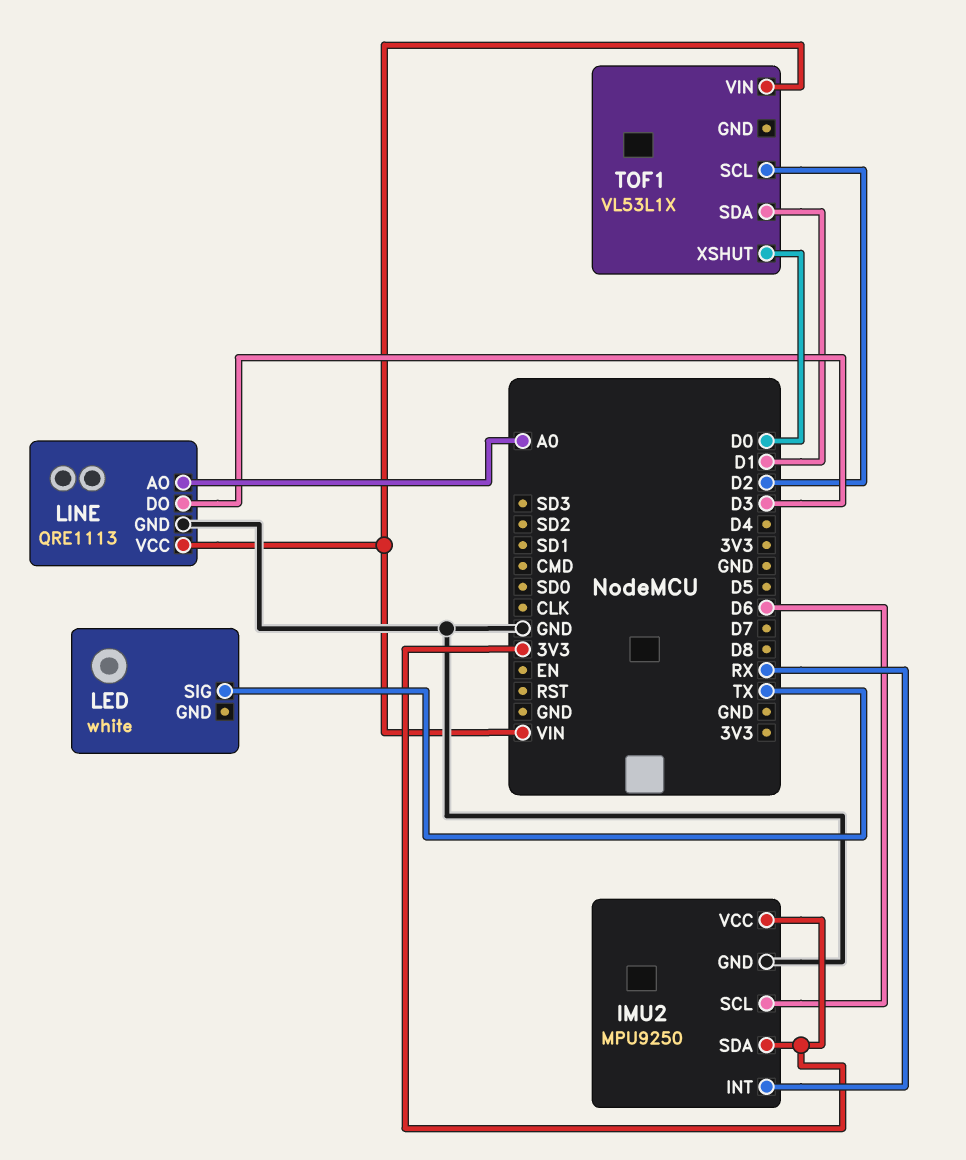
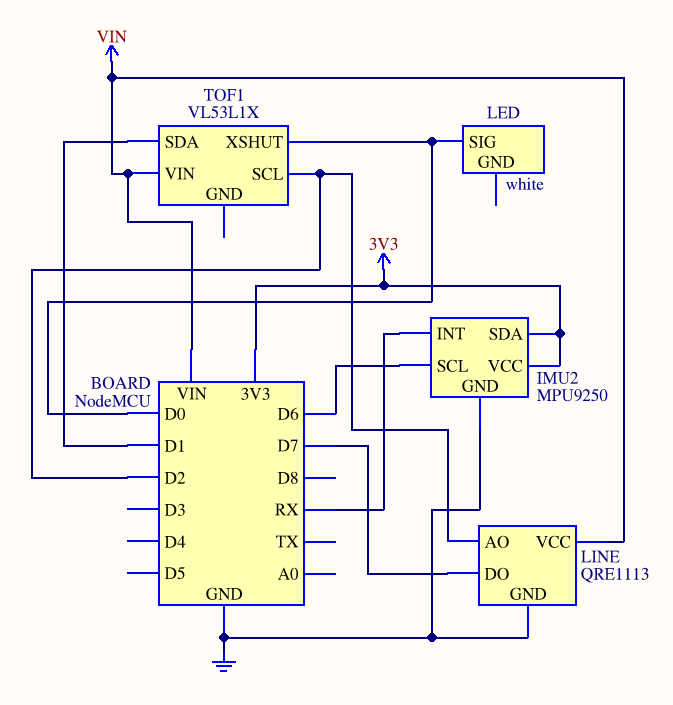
LED pin SIG: TX -> D0
LINE pin AO: A0 -> D2
LINE pin DO: D3 -> D7

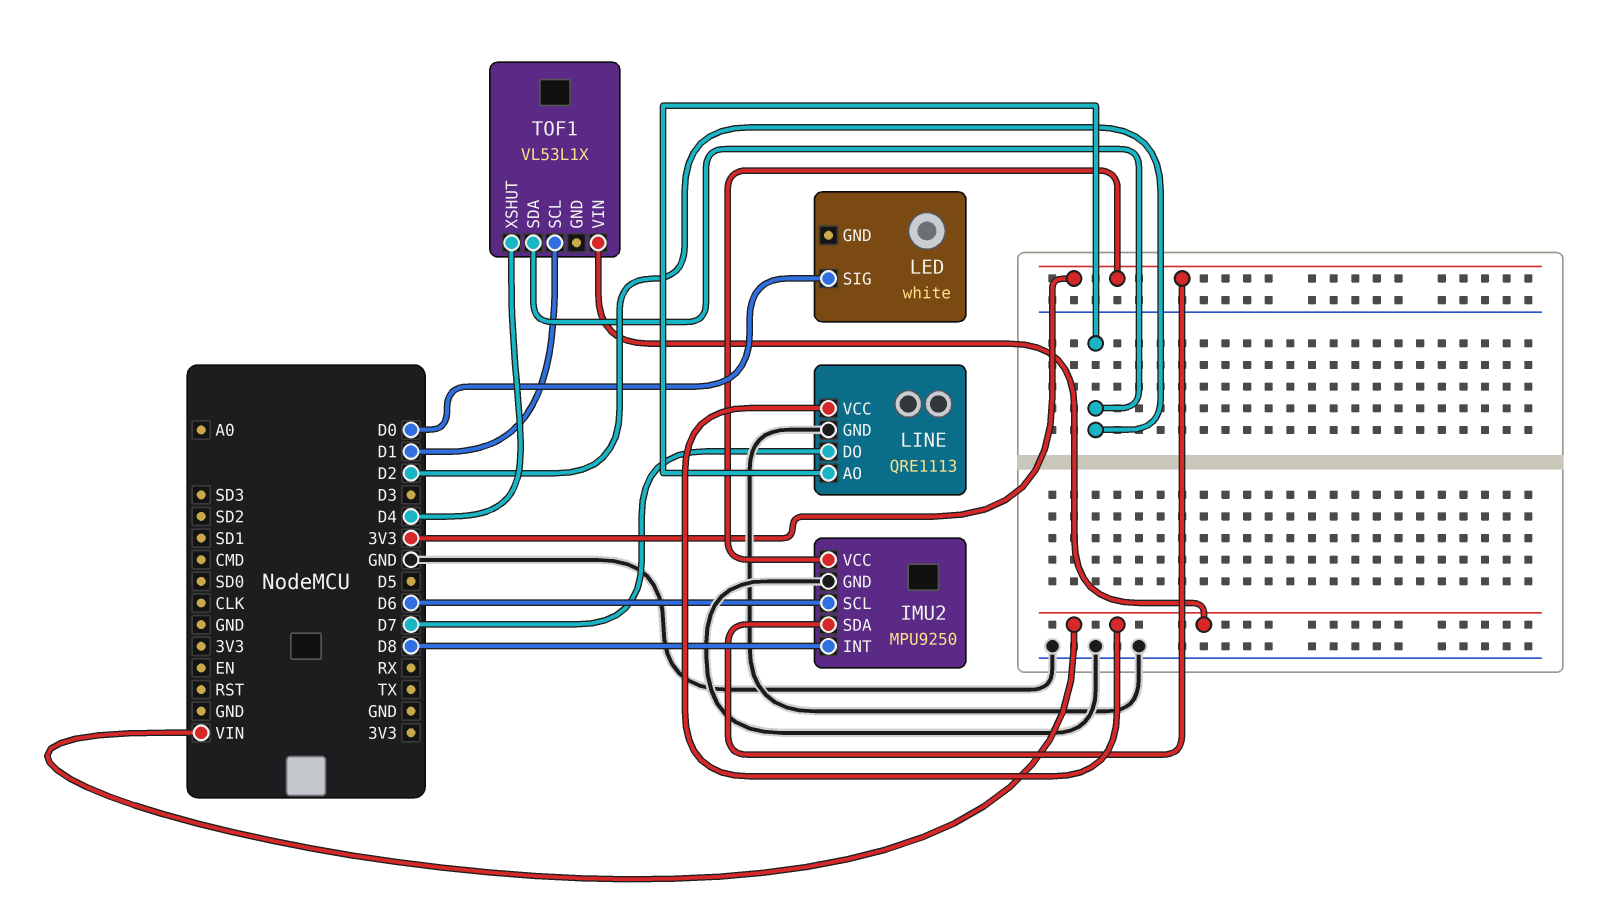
IMU2 pin INT: RX -> D8
TOF1 pin SCL: D2 -> D1
TOF1 pin SDA: D1 -> D2
TOF1 pin XSHUT: D0 -> D4

